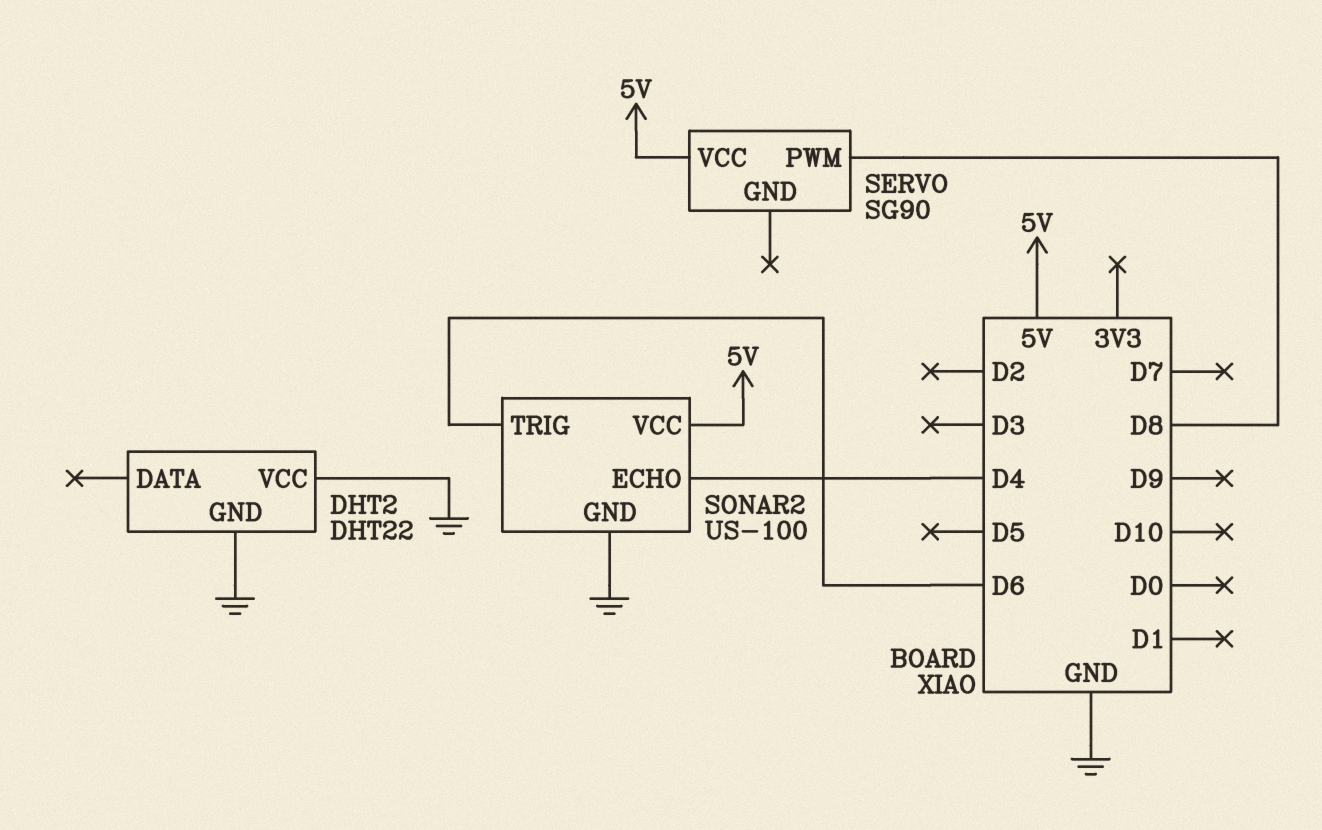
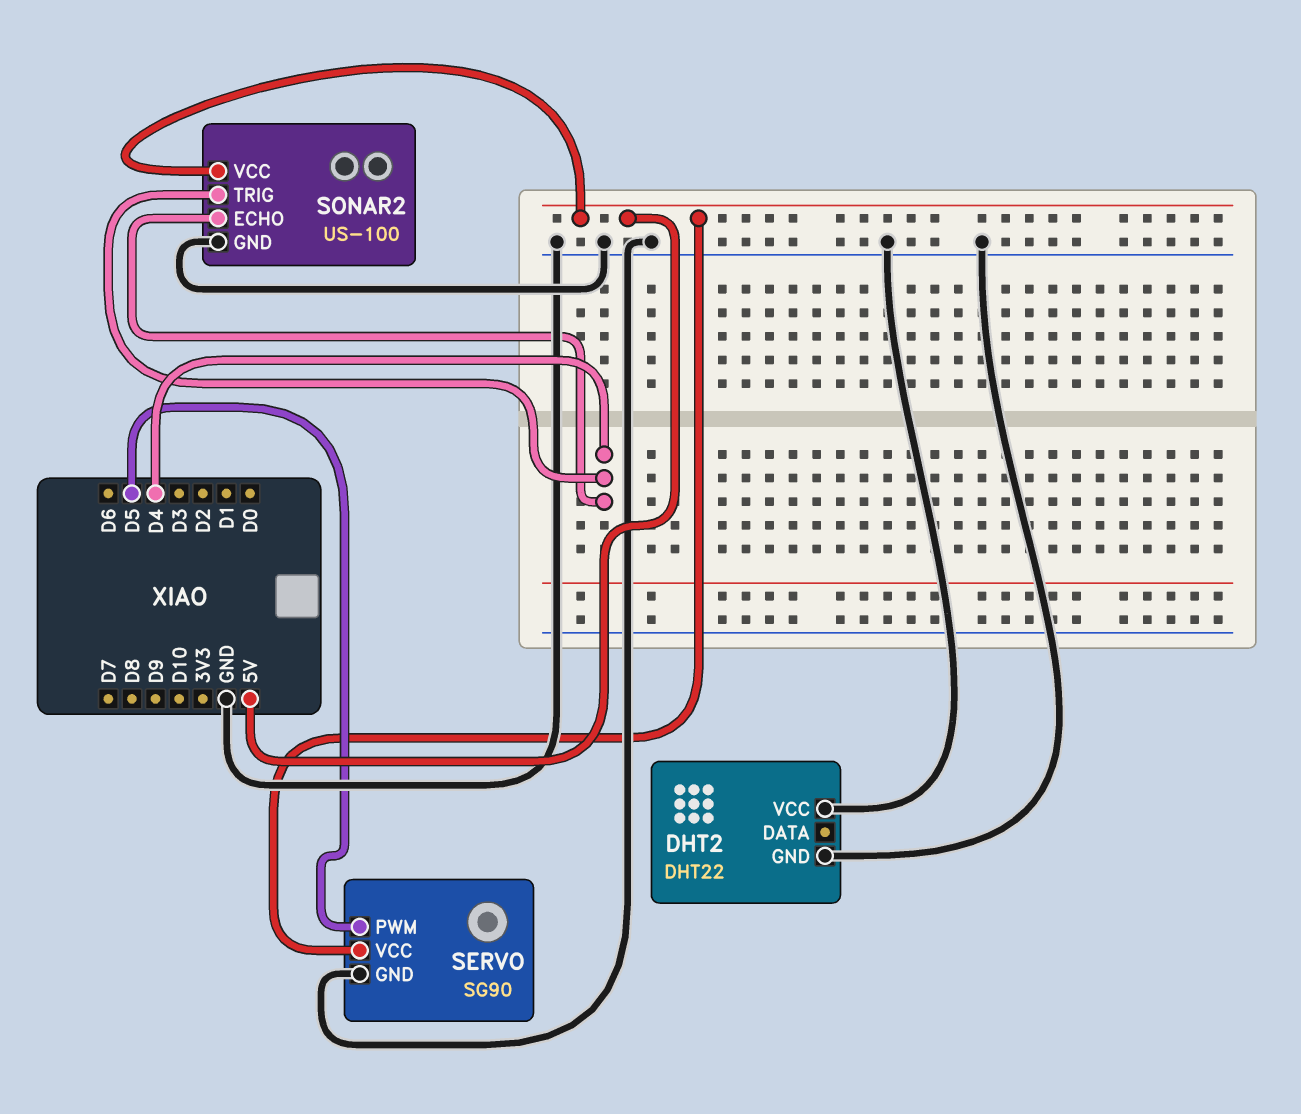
SERVO pin GND: none -> GND
SERVO pin PWM: D8 -> D5
SONAR2 pin TRIG: D6 -> D4

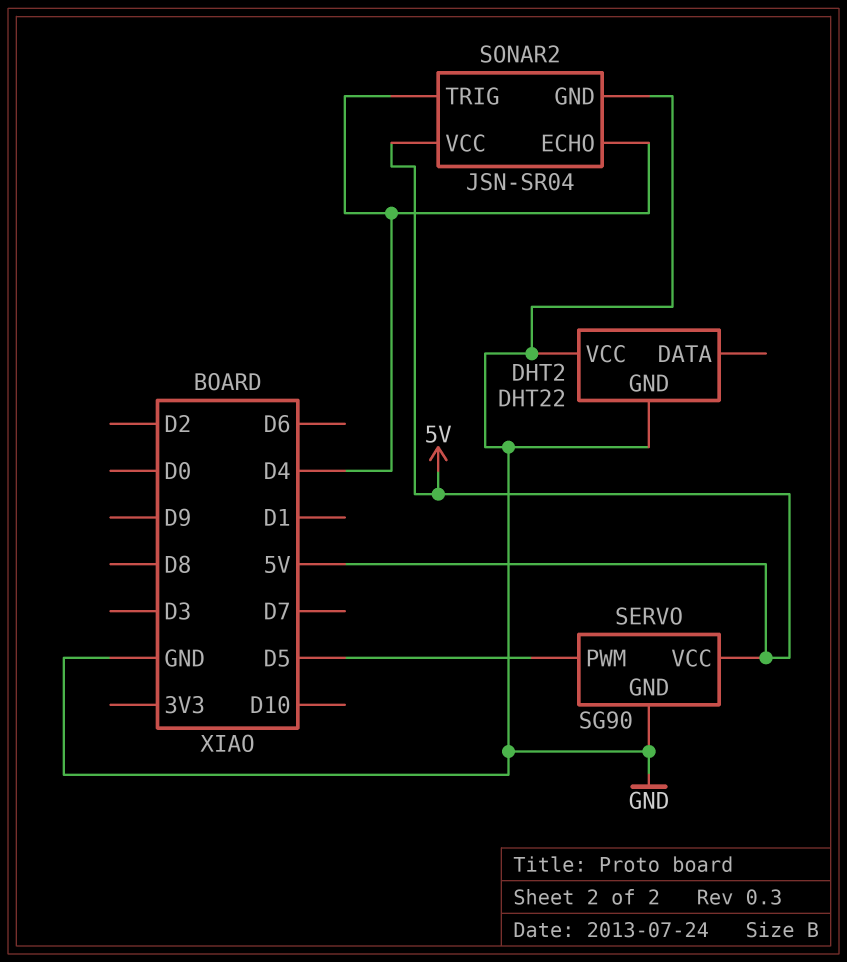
SONAR2: US-100 -> JSN-SR04

